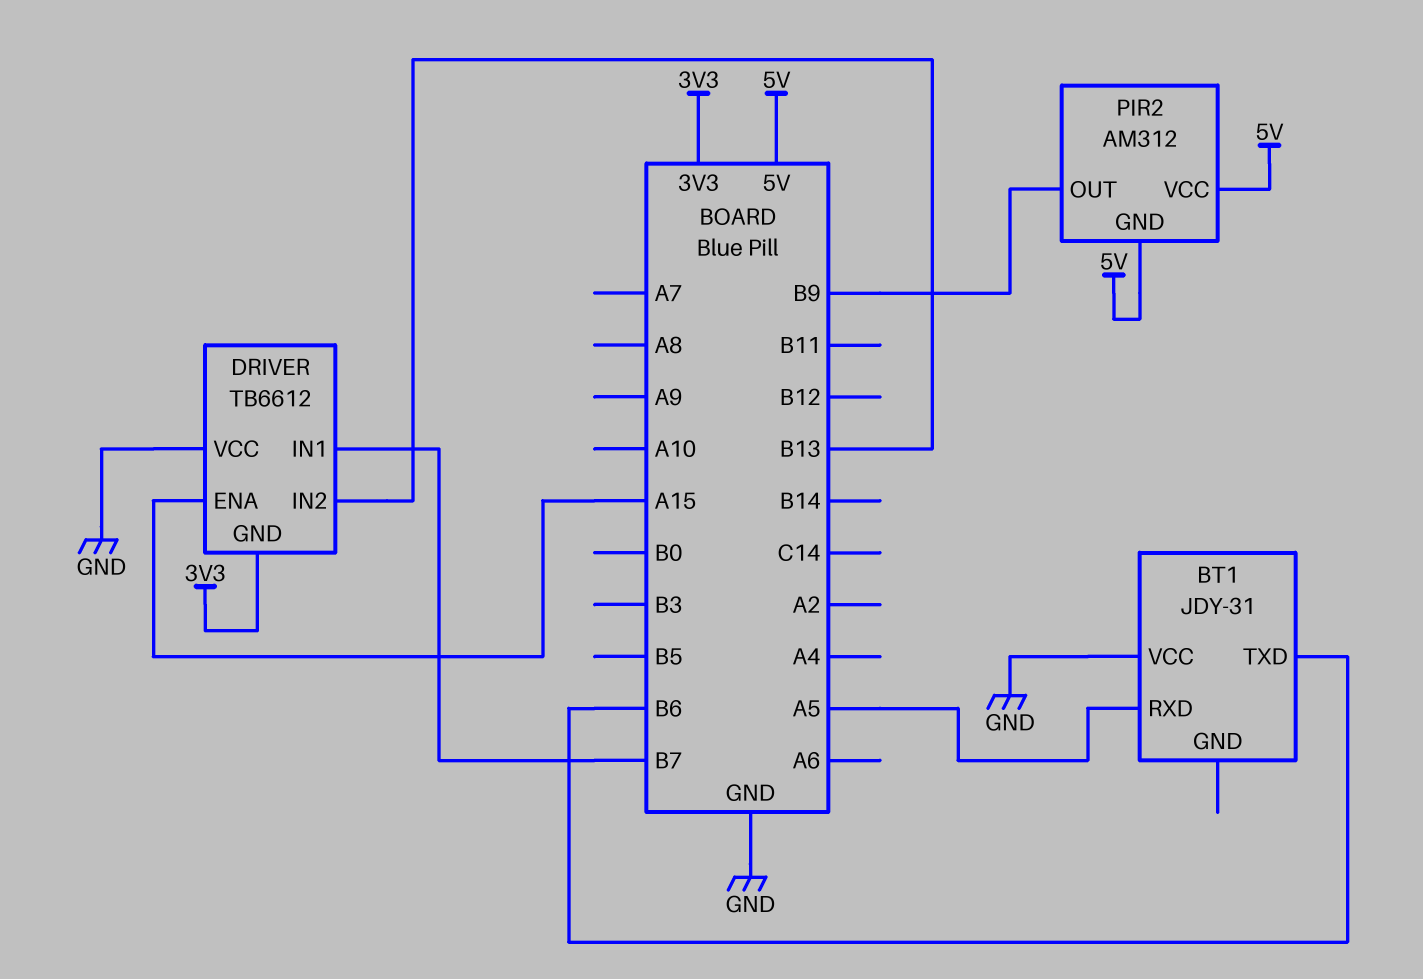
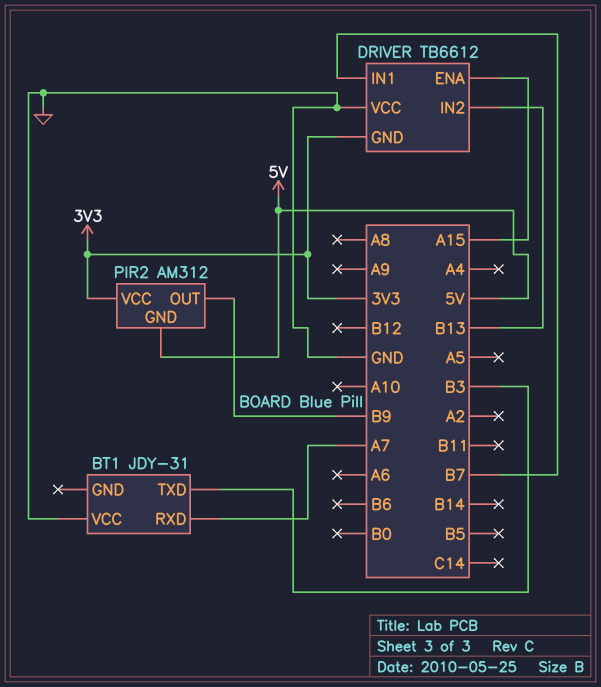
BT1 pin RXD: A5 -> A7
BT1 pin TXD: B6 -> B3
PIR2 pin VCC: 5V -> 3V3

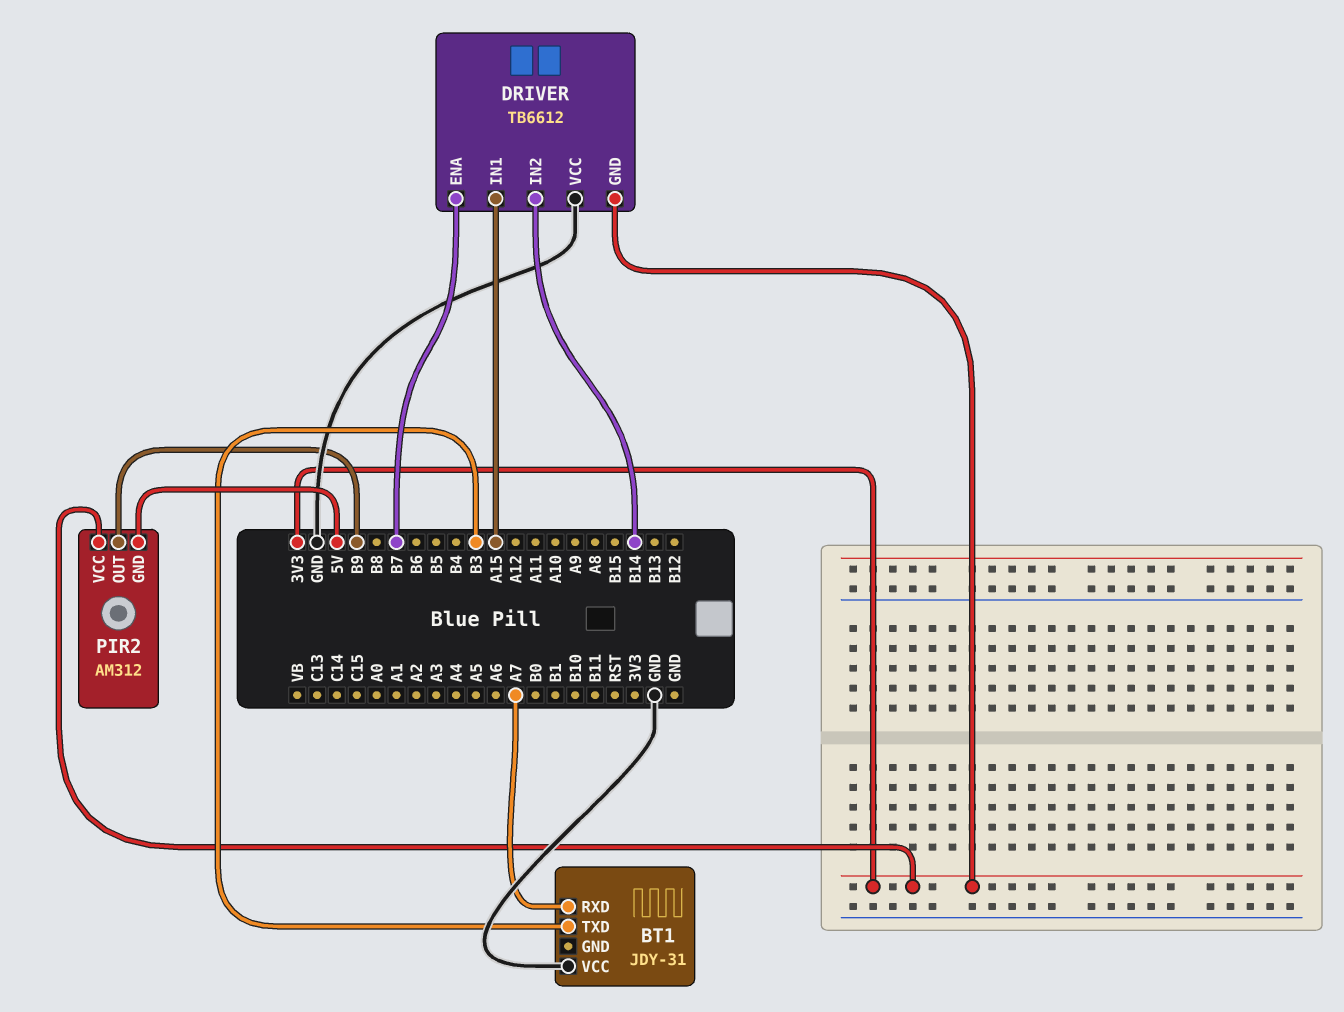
DRIVER pin ENA: A15 -> B7
DRIVER pin IN1: B7 -> A15
DRIVER pin IN2: B13 -> B14

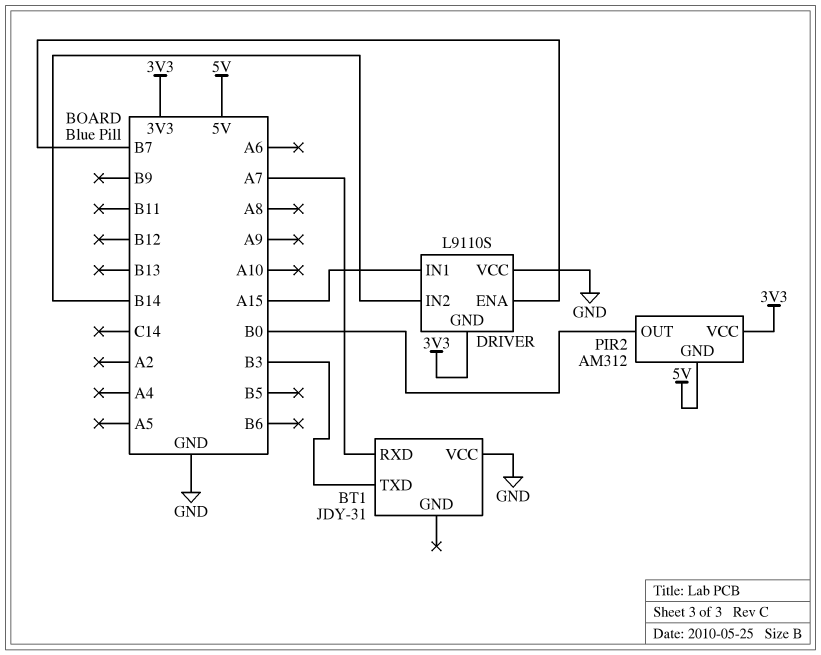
DRIVER: TB6612 -> L9110S
PIR2 pin OUT: B9 -> B0

